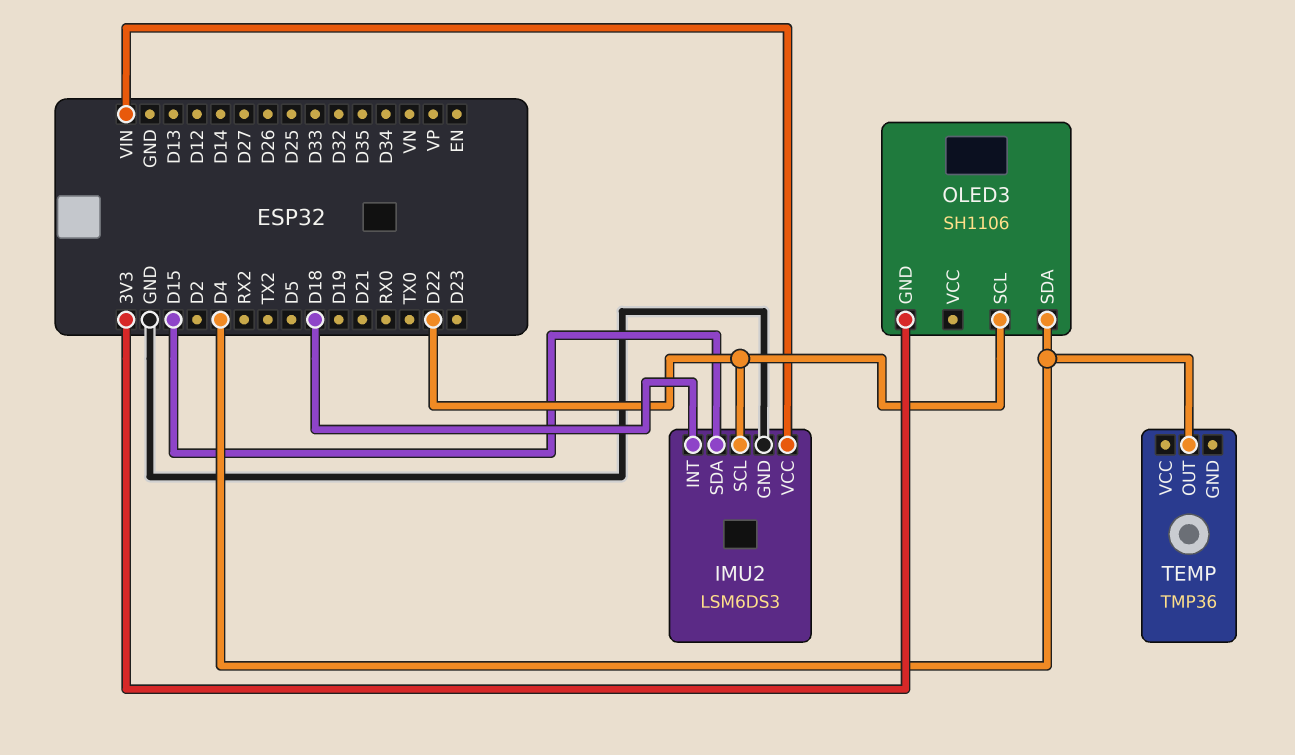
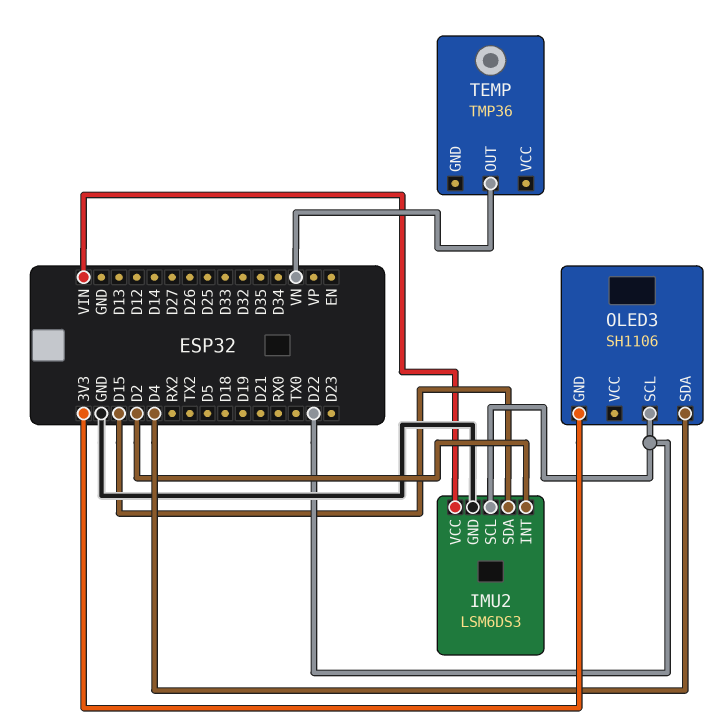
IMU2 pin INT: D18 -> D2
TEMP pin OUT: D4 -> VN

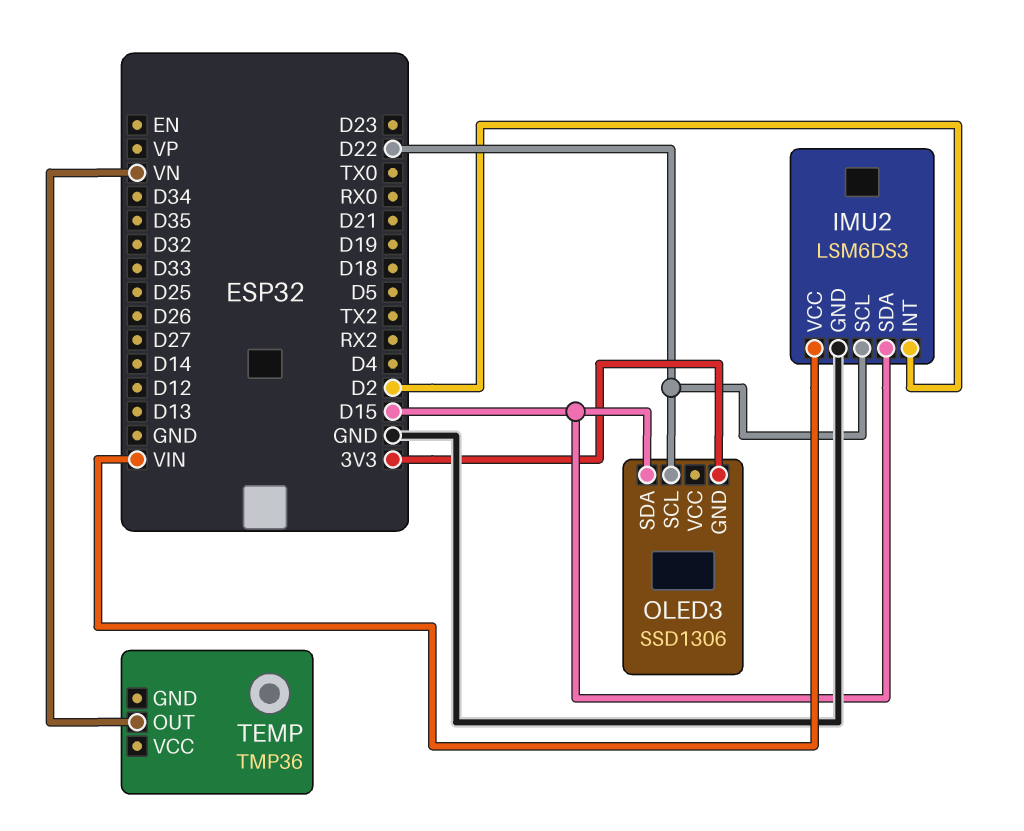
OLED3: SH1106 -> SSD1306
OLED3 pin SDA: D4 -> D15

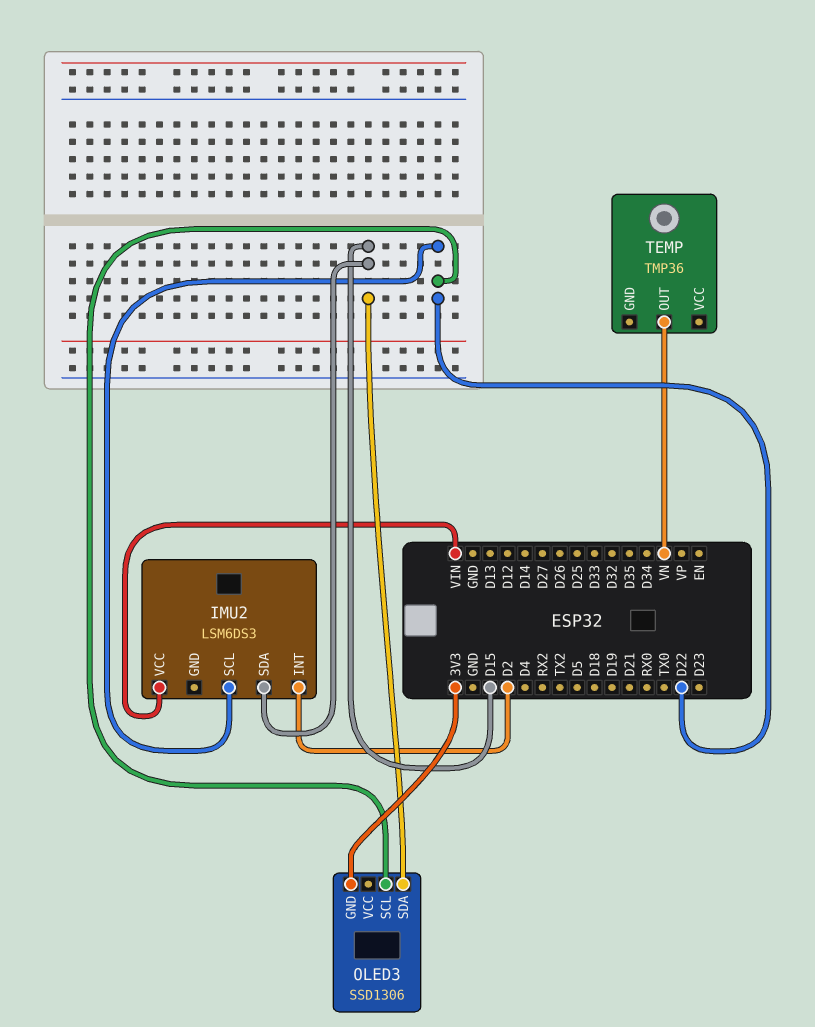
IMU2 pin GND: GND -> none

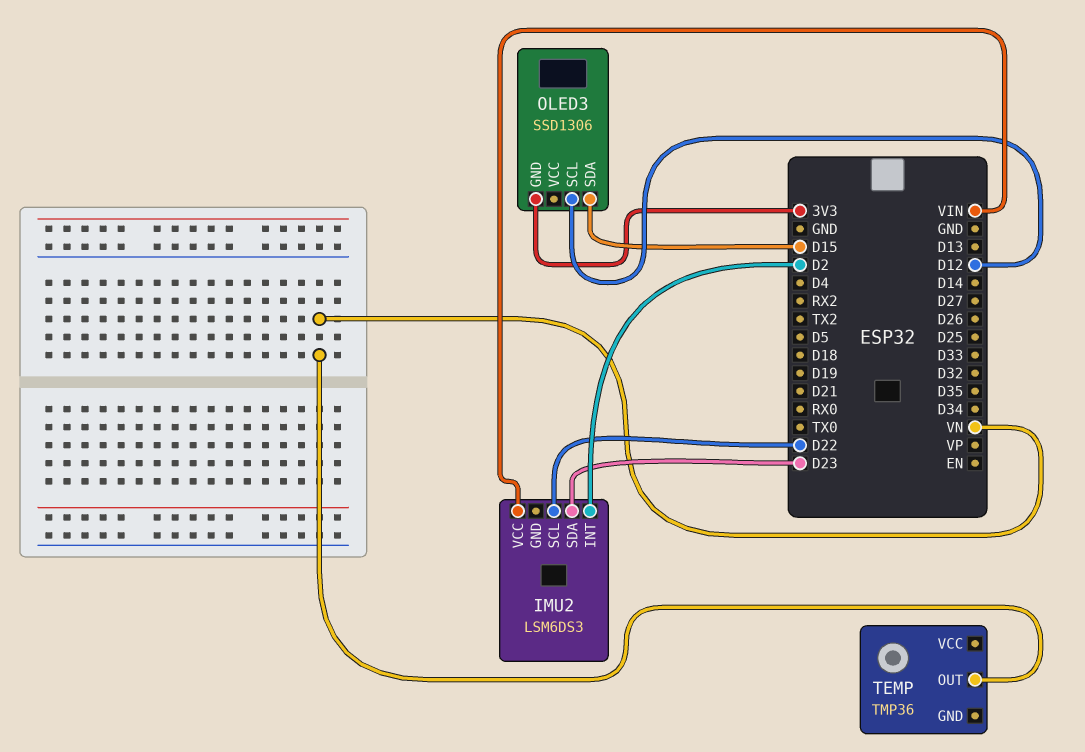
IMU2 pin SDA: D15 -> D23
OLED3 pin SCL: D22 -> D12

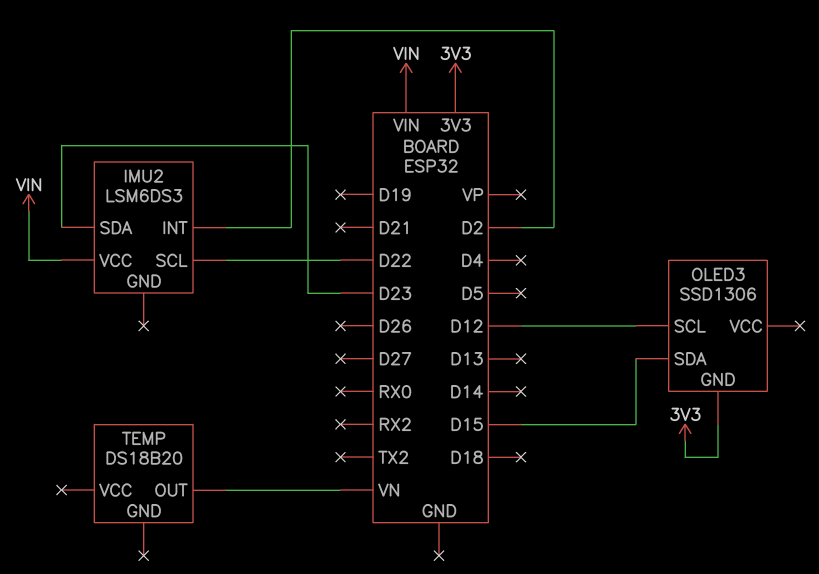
TEMP: TMP36 -> DS18B20

